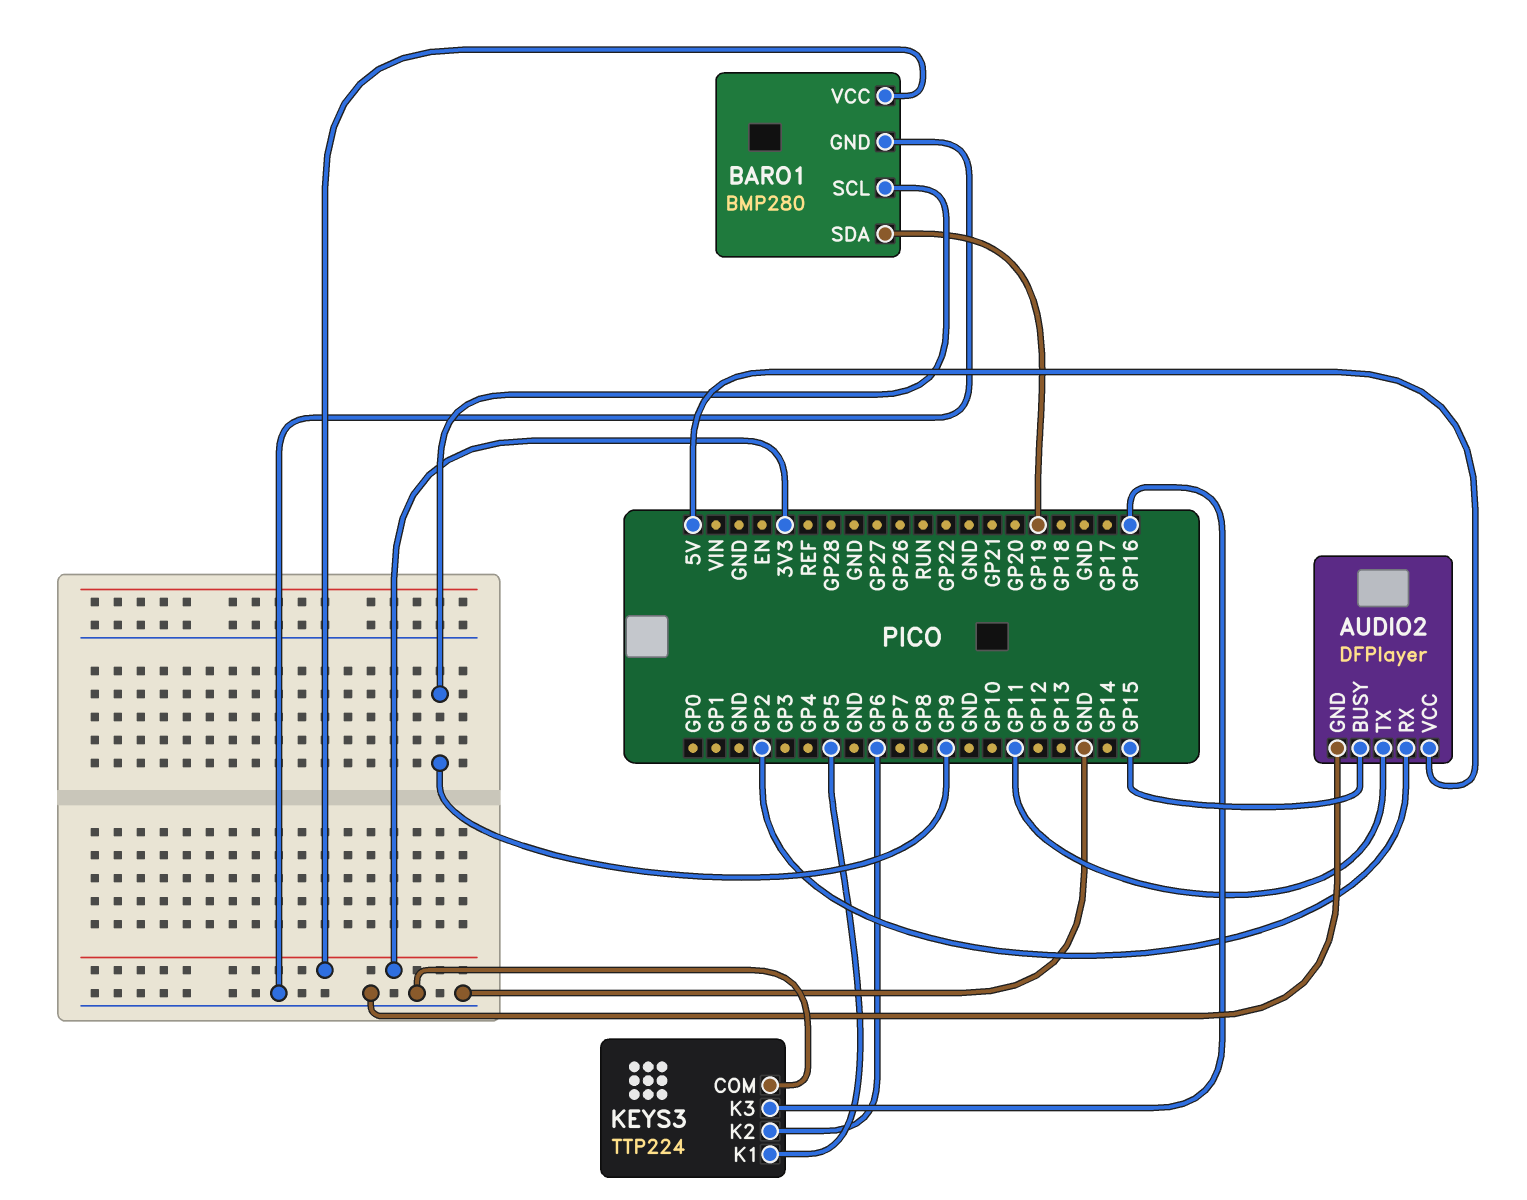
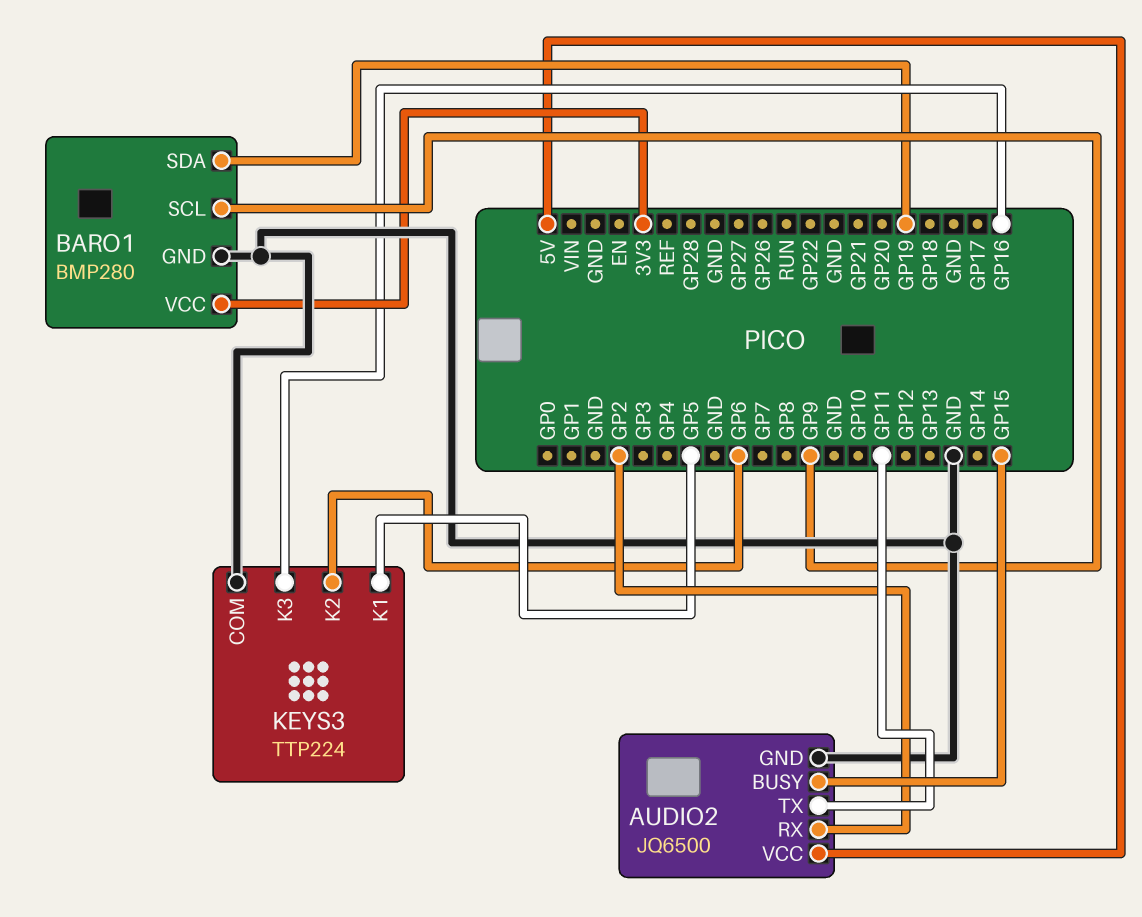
AUDIO2: DFPlayer -> JQ6500

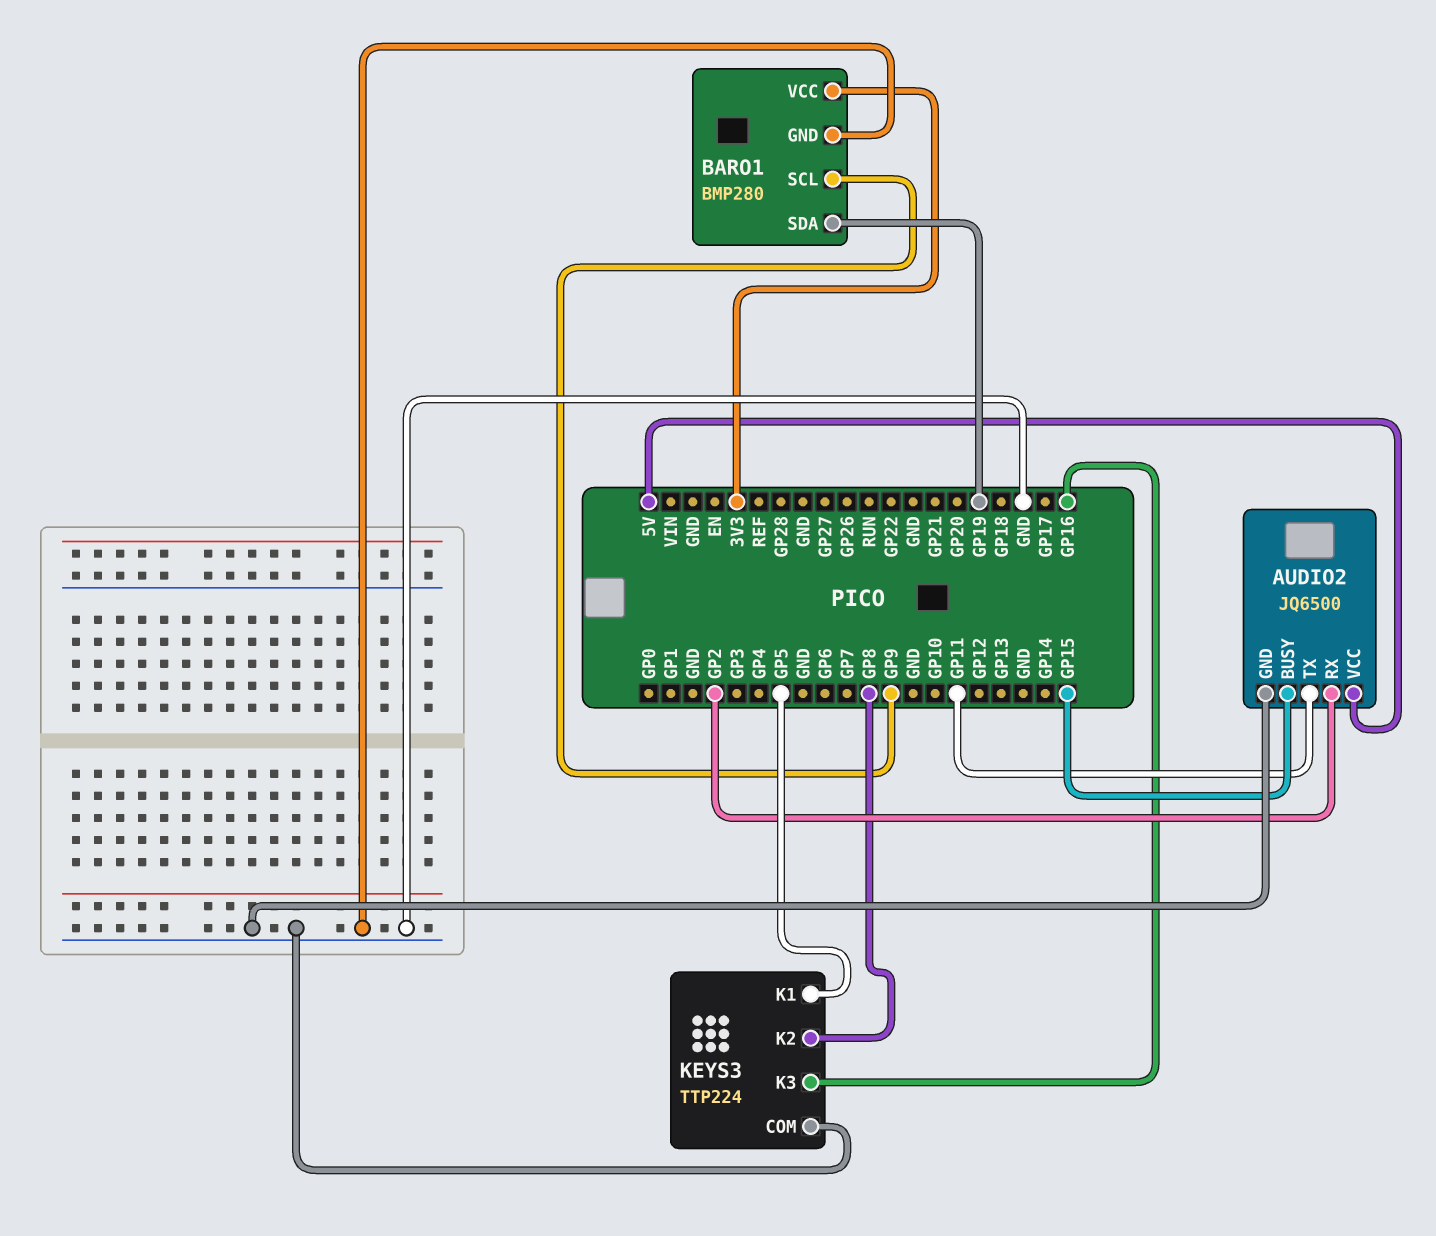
KEYS3 pin K2: GP6 -> GP8

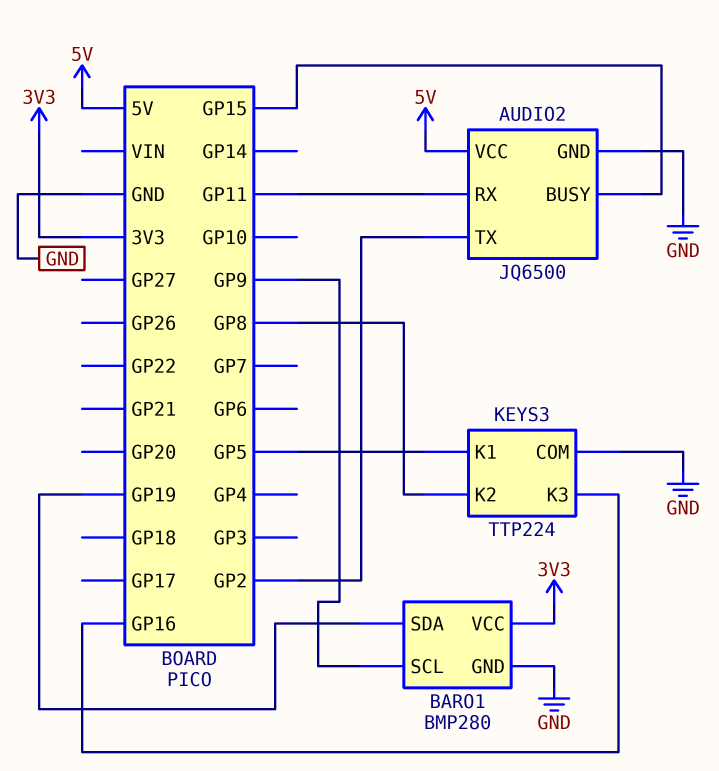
AUDIO2 pin RX: GP2 -> GP11
AUDIO2 pin TX: GP11 -> GP2

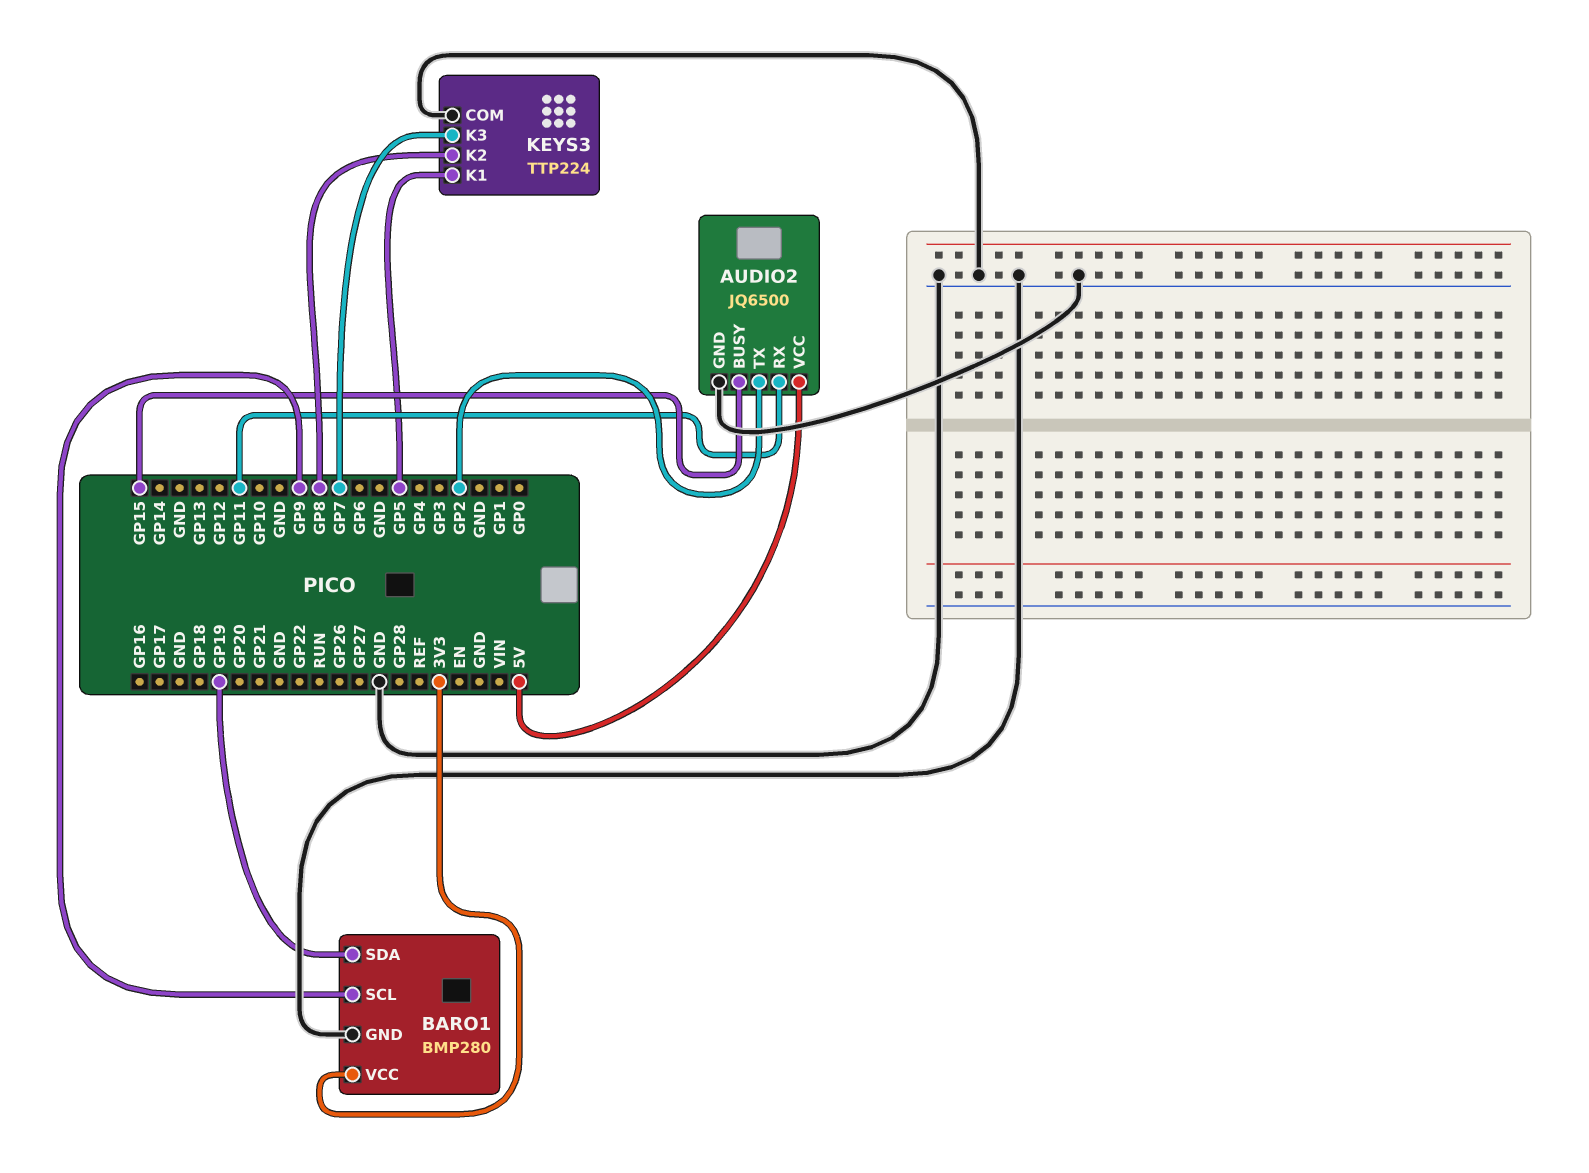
KEYS3 pin K3: GP16 -> GP7

